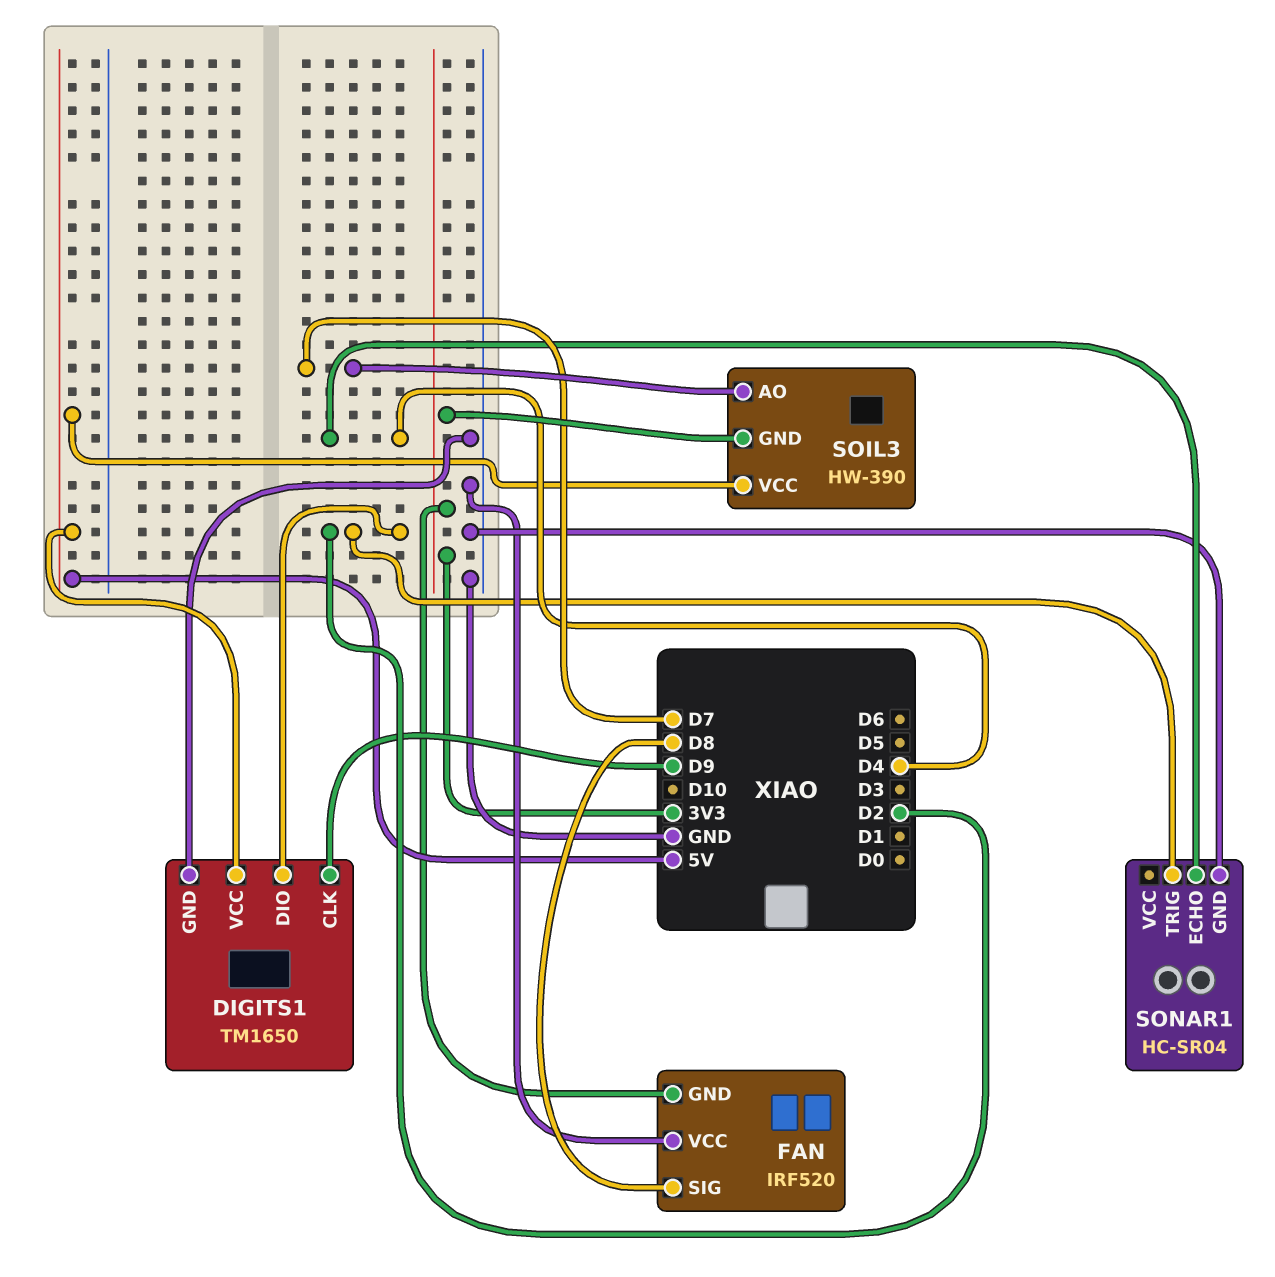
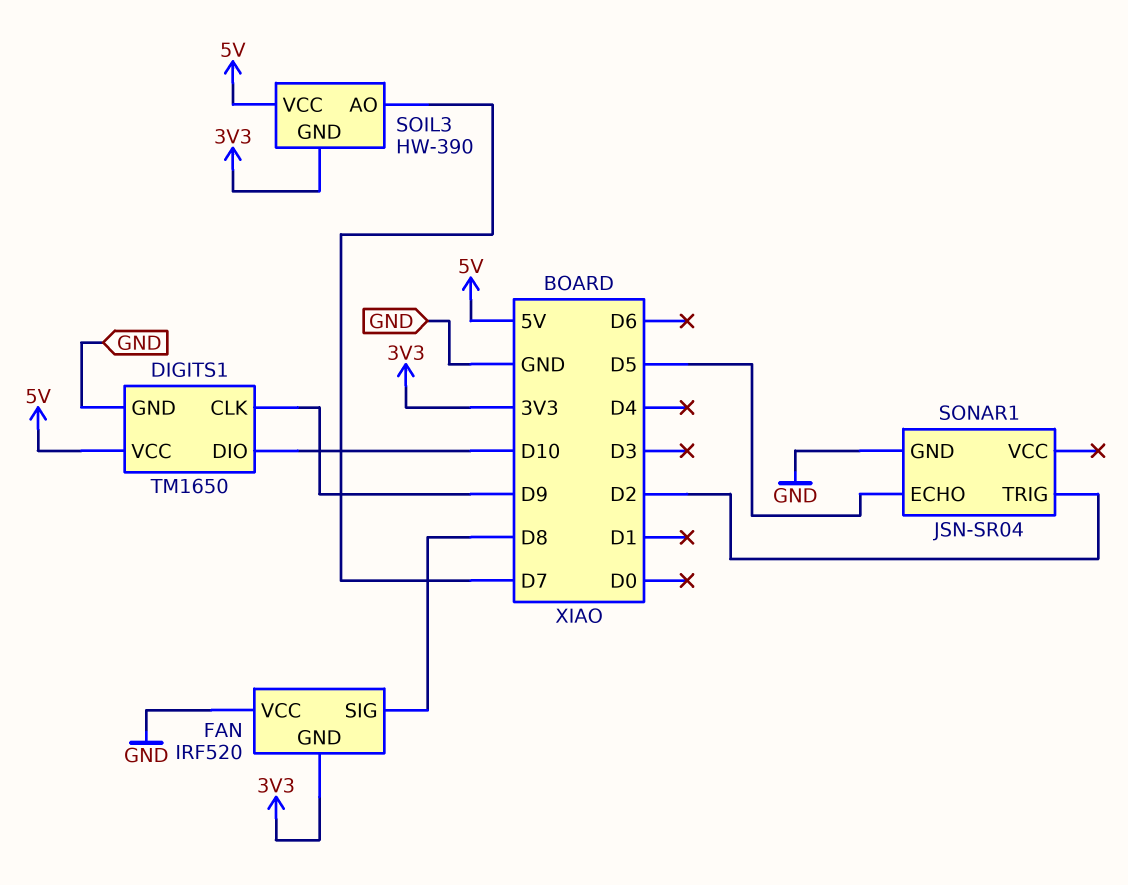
DIGITS1 pin DIO: D2 -> D10
SONAR1: HC-SR04 -> JSN-SR04
SONAR1 pin ECHO: D4 -> D5

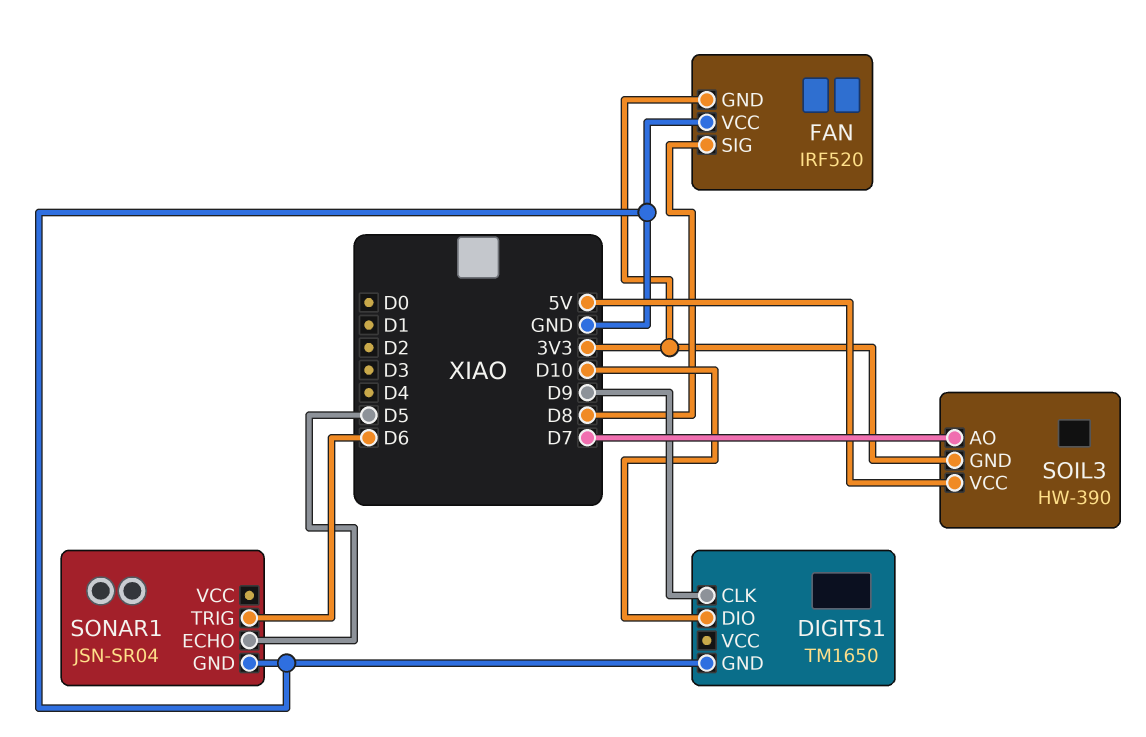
DIGITS1 pin VCC: 5V -> none
SONAR1 pin TRIG: D2 -> D6

